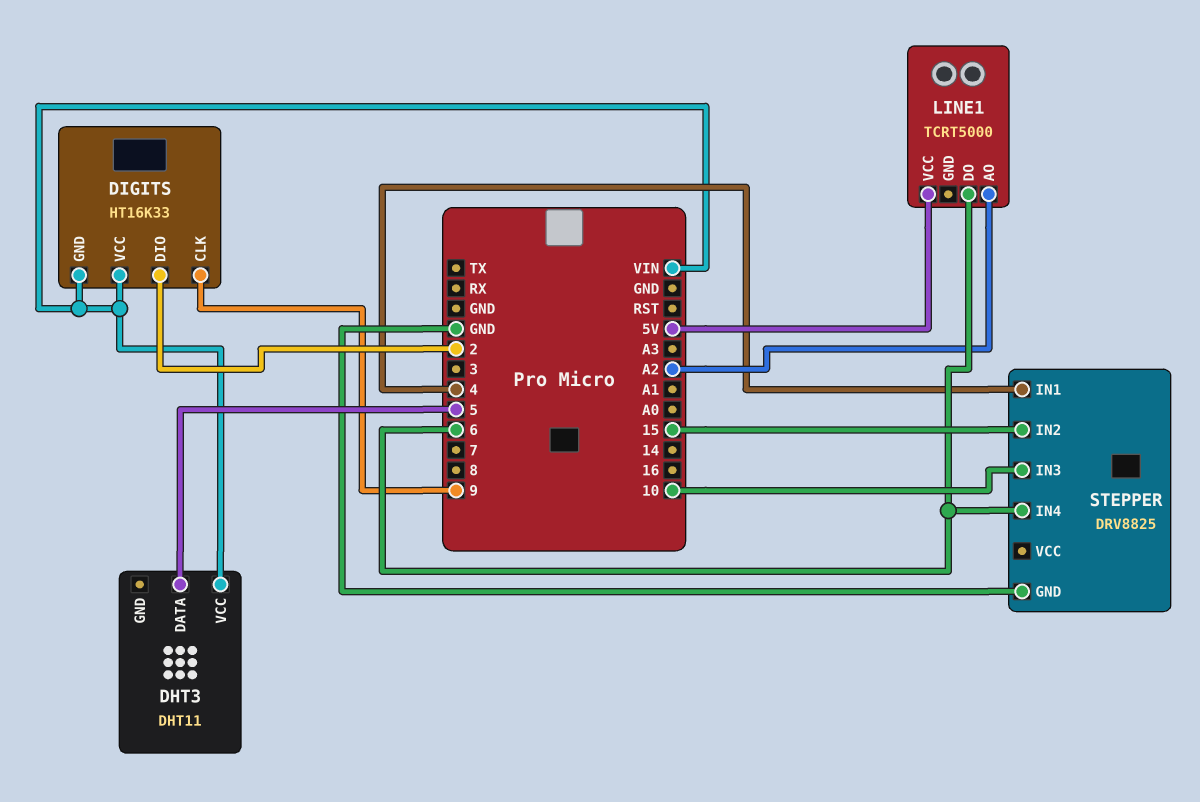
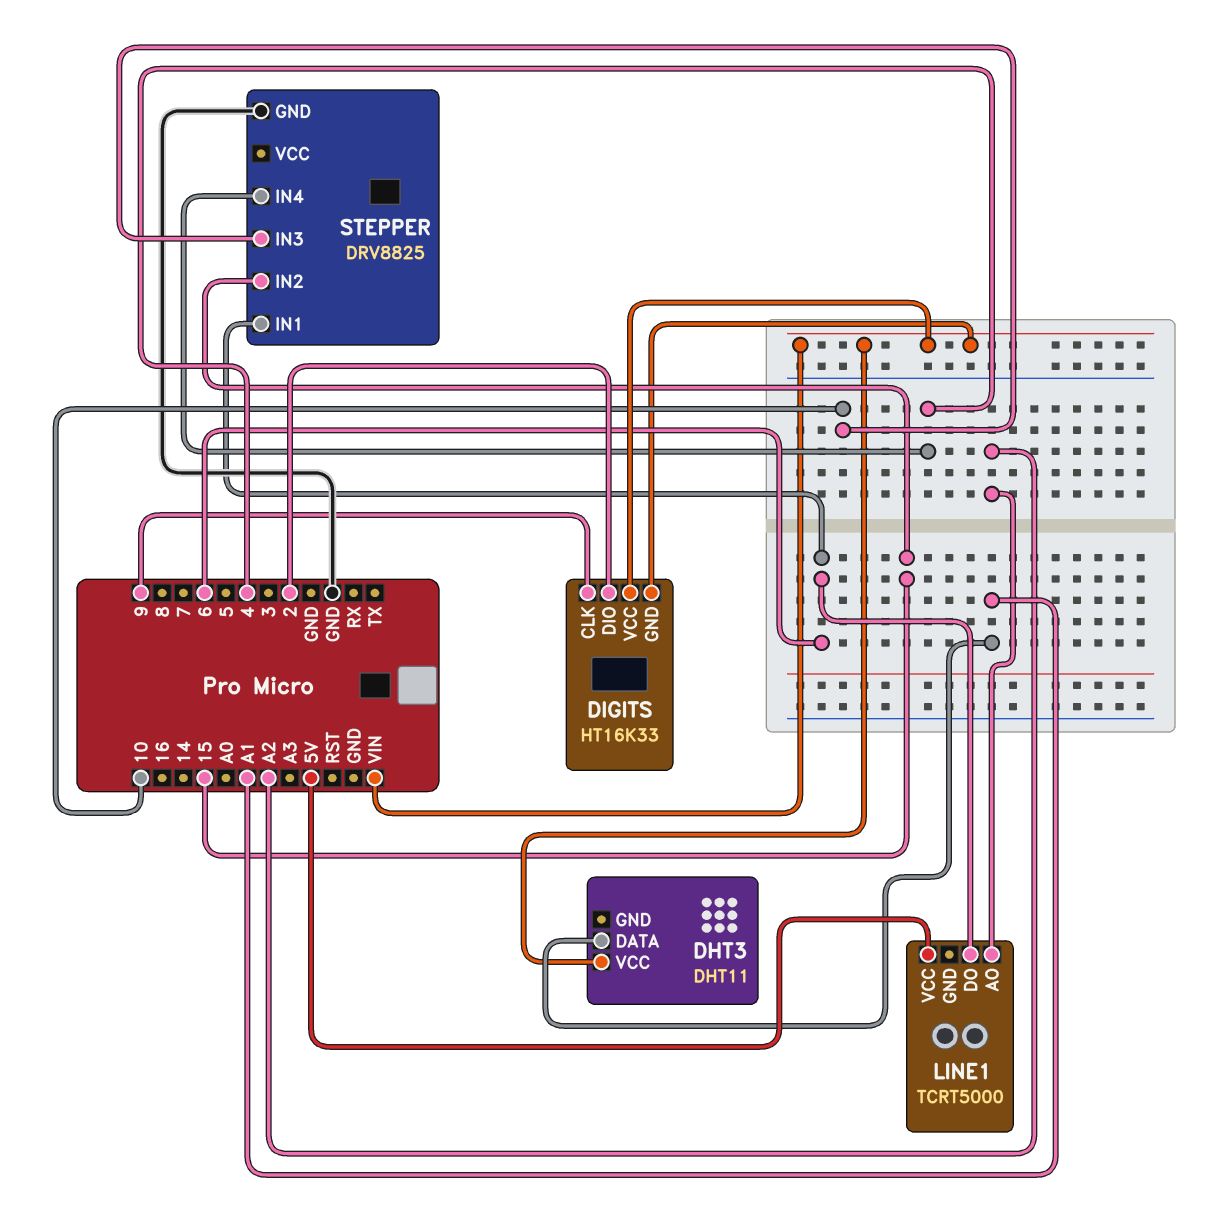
DHT3 pin DATA: 5 -> A1
STEPPER pin IN1: 4 -> 6
STEPPER pin IN4: 6 -> 4

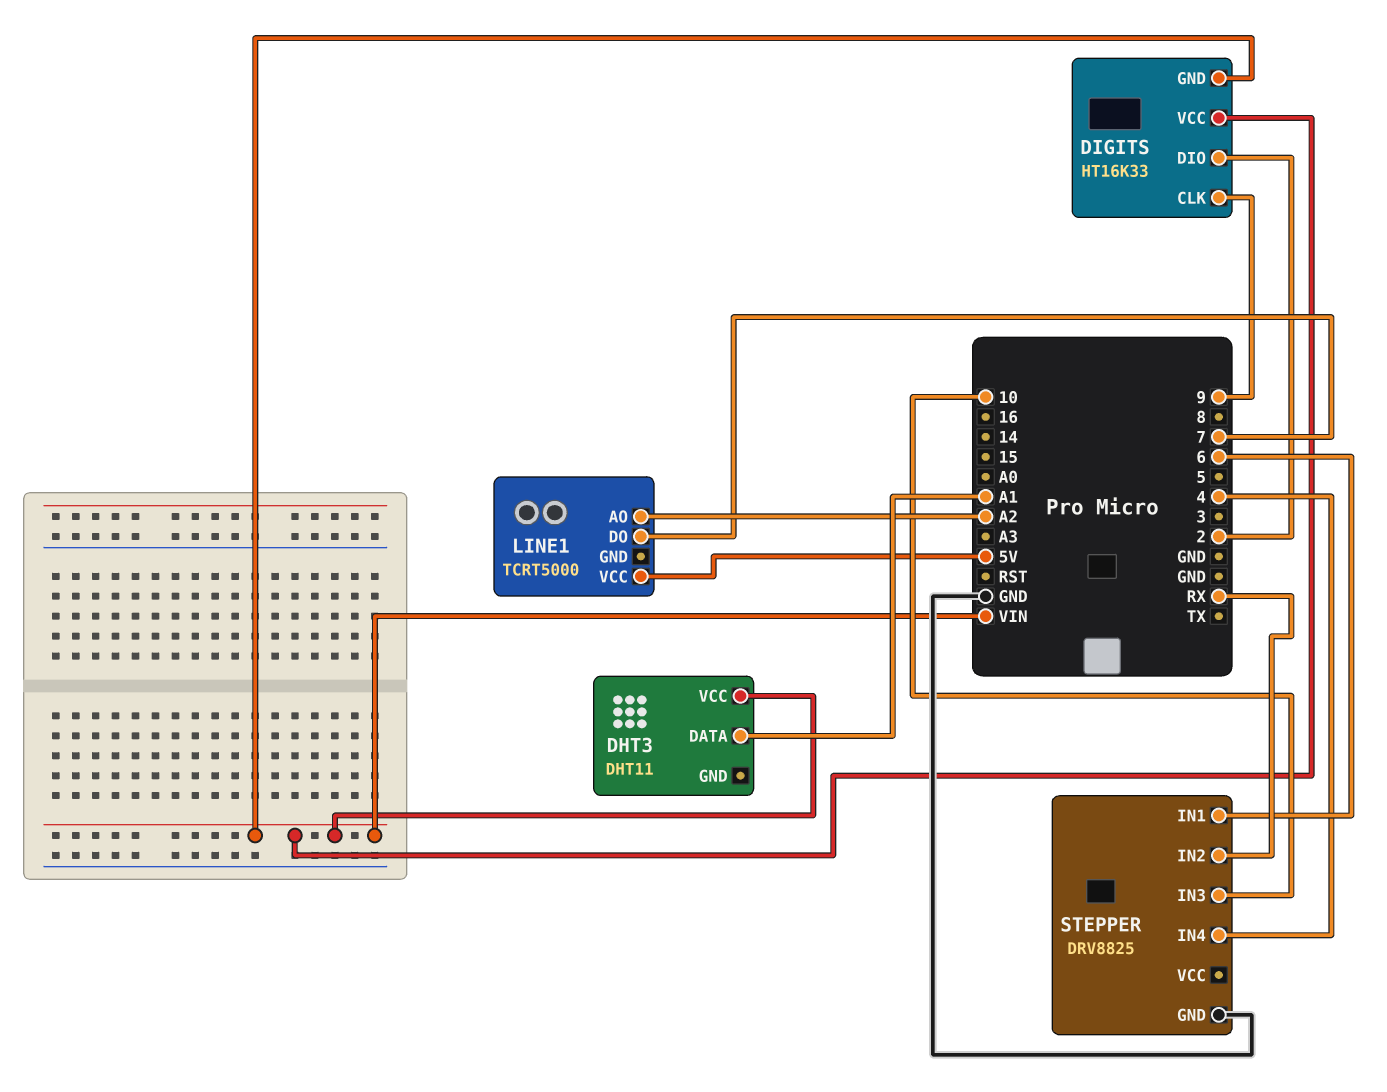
LINE1 pin DO: 6 -> 7
STEPPER pin IN2: 15 -> RX

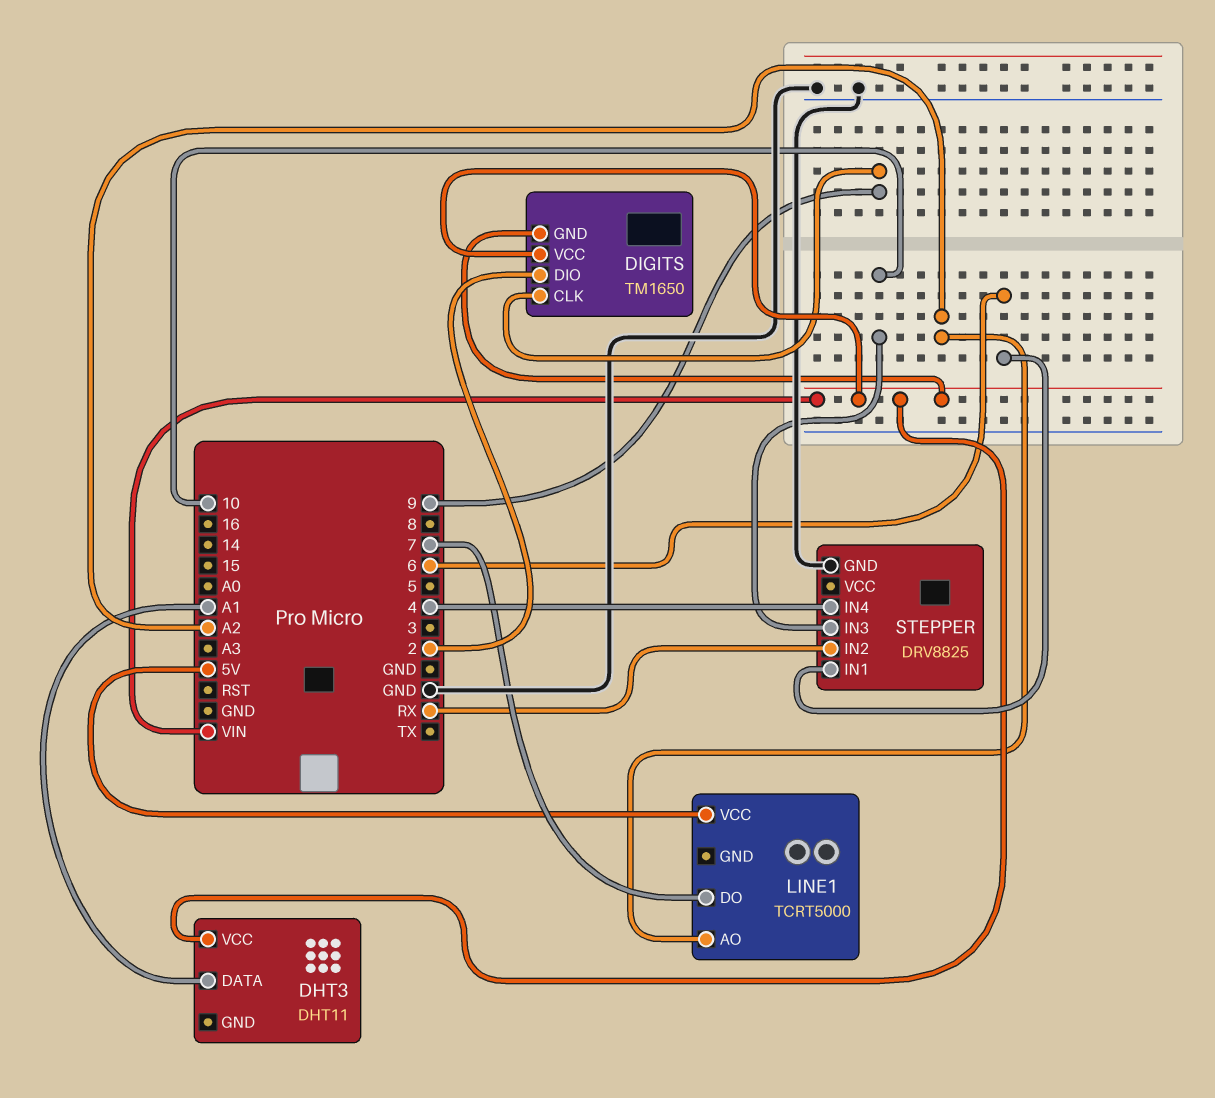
DIGITS: HT16K33 -> TM1650

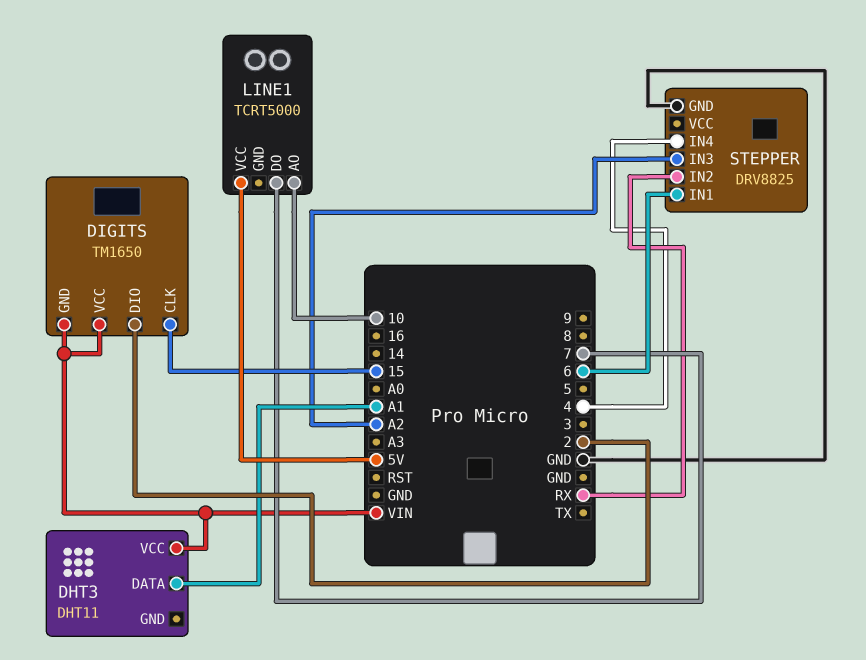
DIGITS pin CLK: 9 -> 15
LINE1 pin AO: A2 -> 10
STEPPER pin IN3: 10 -> A2

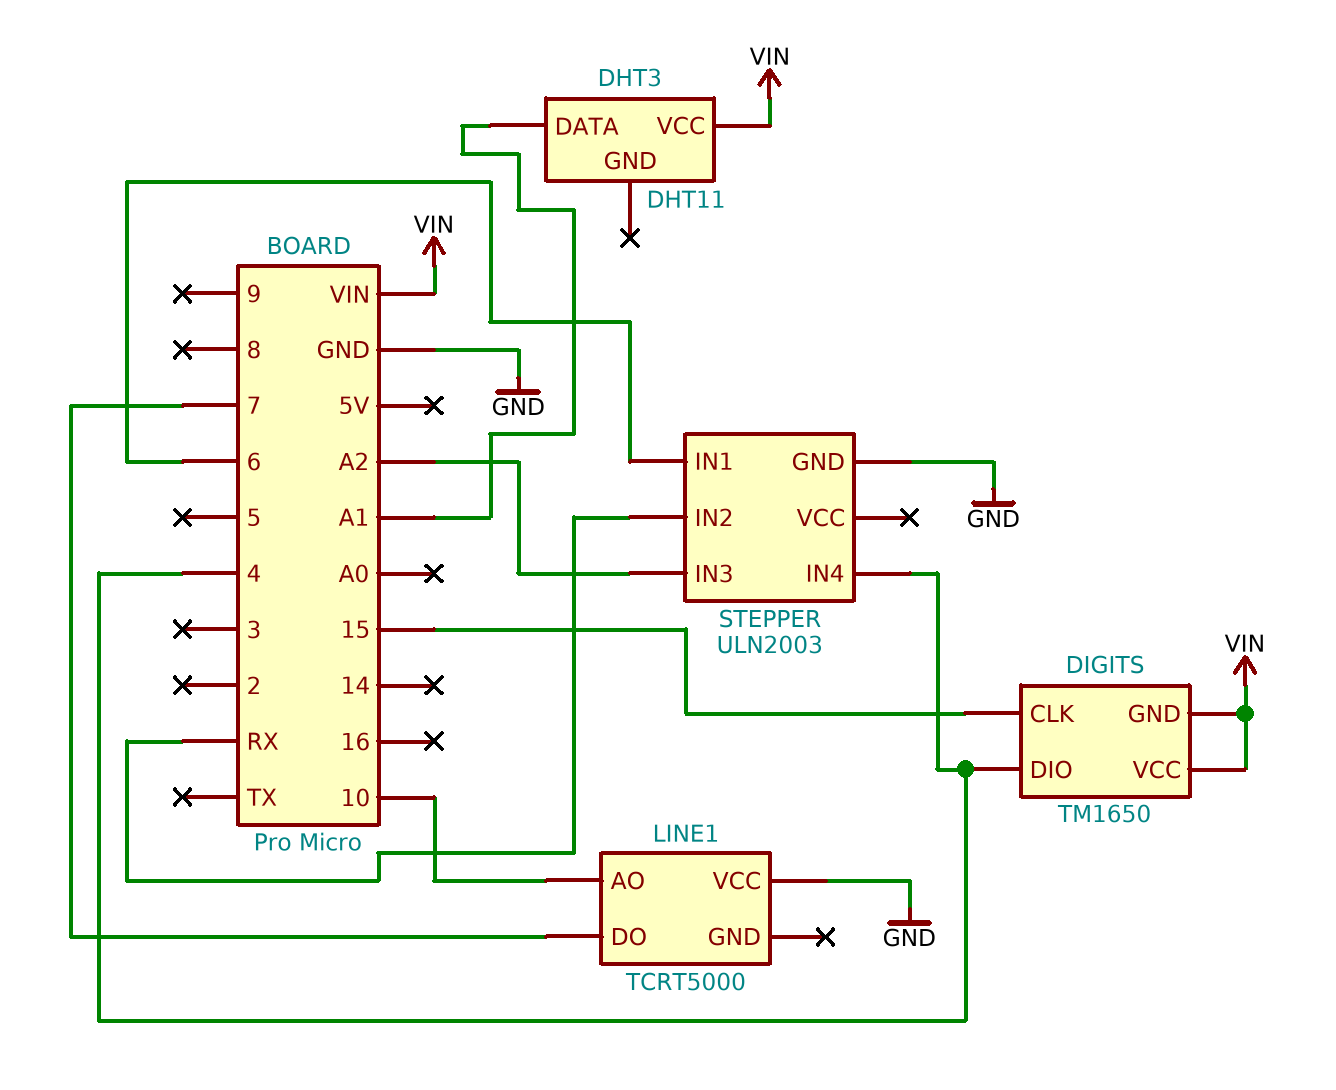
DIGITS pin DIO: 2 -> 4
LINE1 pin VCC: 5V -> GND
STEPPER: DRV8825 -> ULN2003

